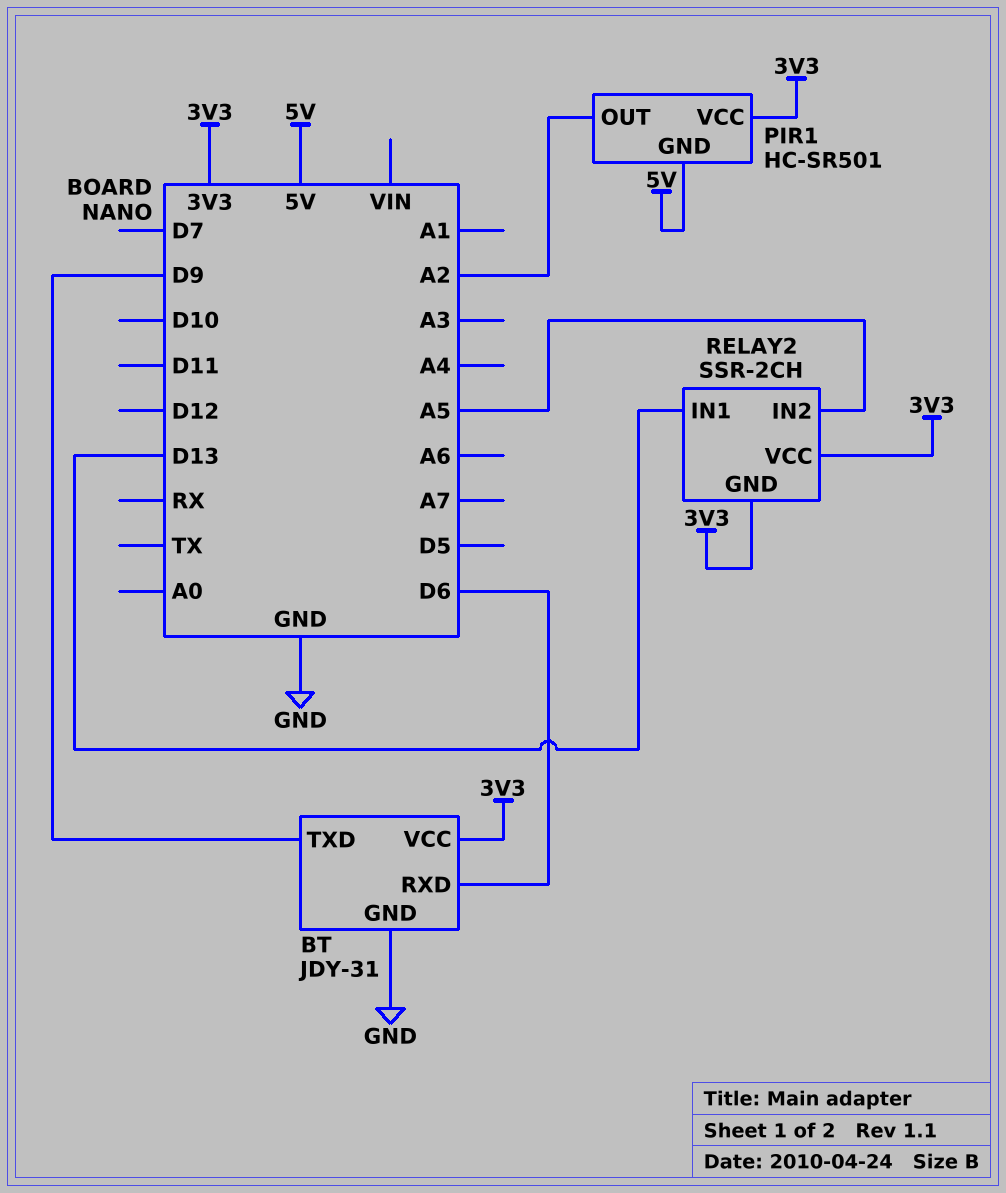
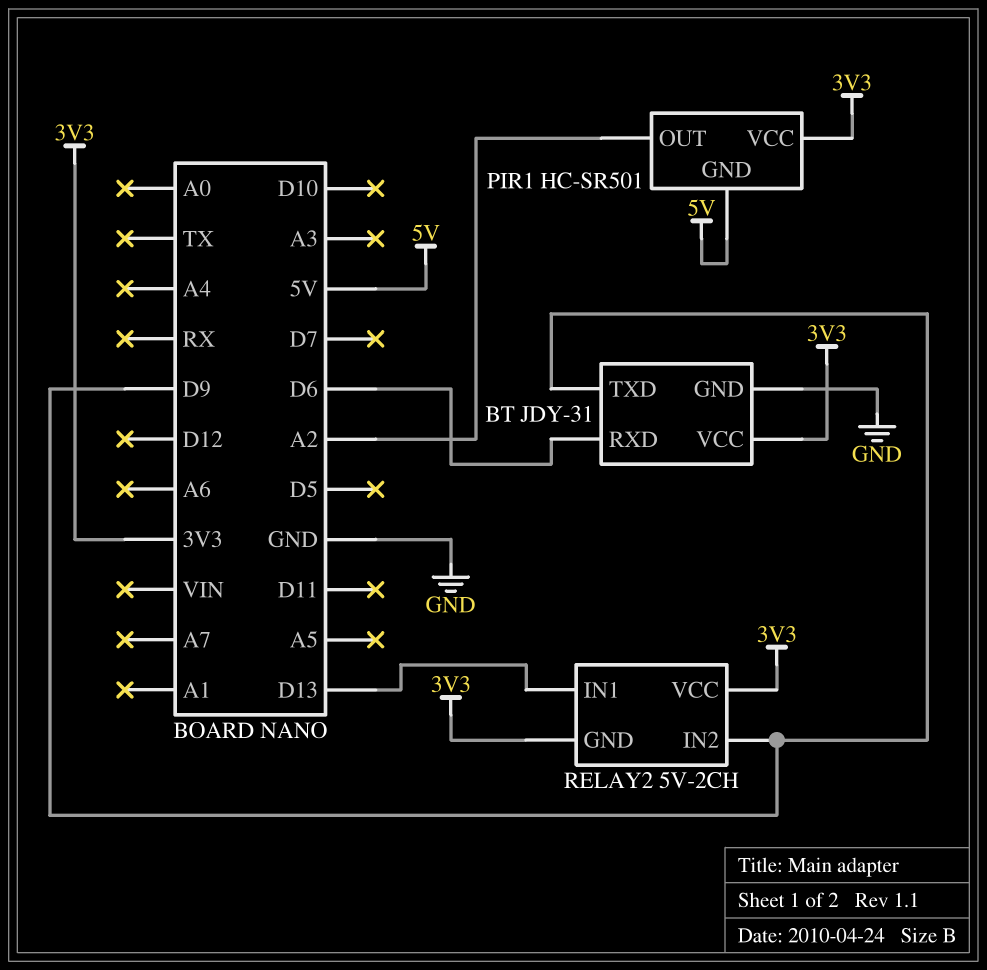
RELAY2: SSR-2CH -> 5V-2CH
RELAY2 pin IN2: A5 -> D9

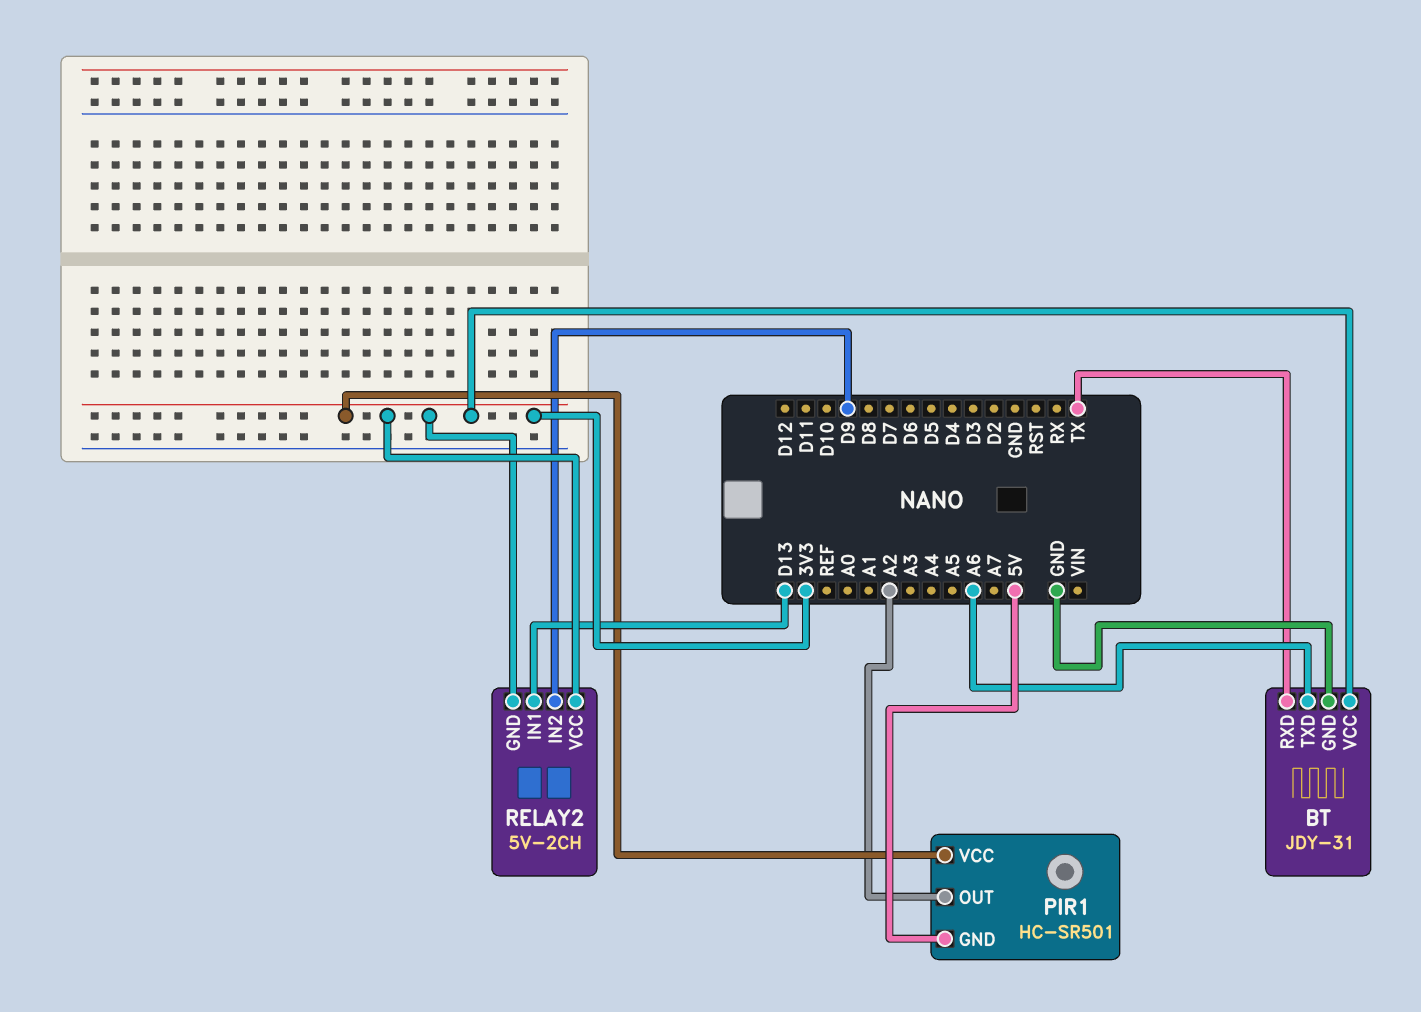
BT pin RXD: D6 -> TX
BT pin TXD: D9 -> A6

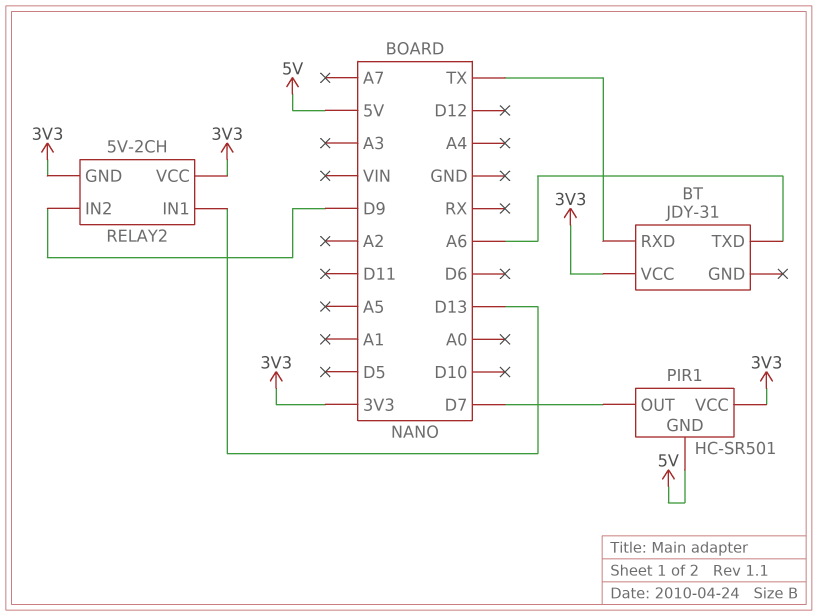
BT pin GND: GND -> none
PIR1 pin OUT: A2 -> D7

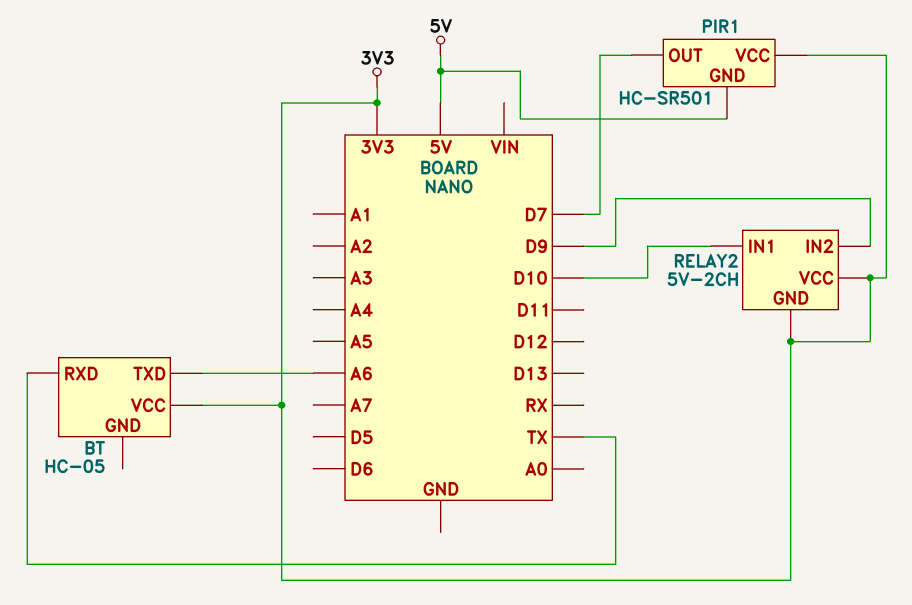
BT: JDY-31 -> HC-05
RELAY2 pin IN1: D13 -> D10

